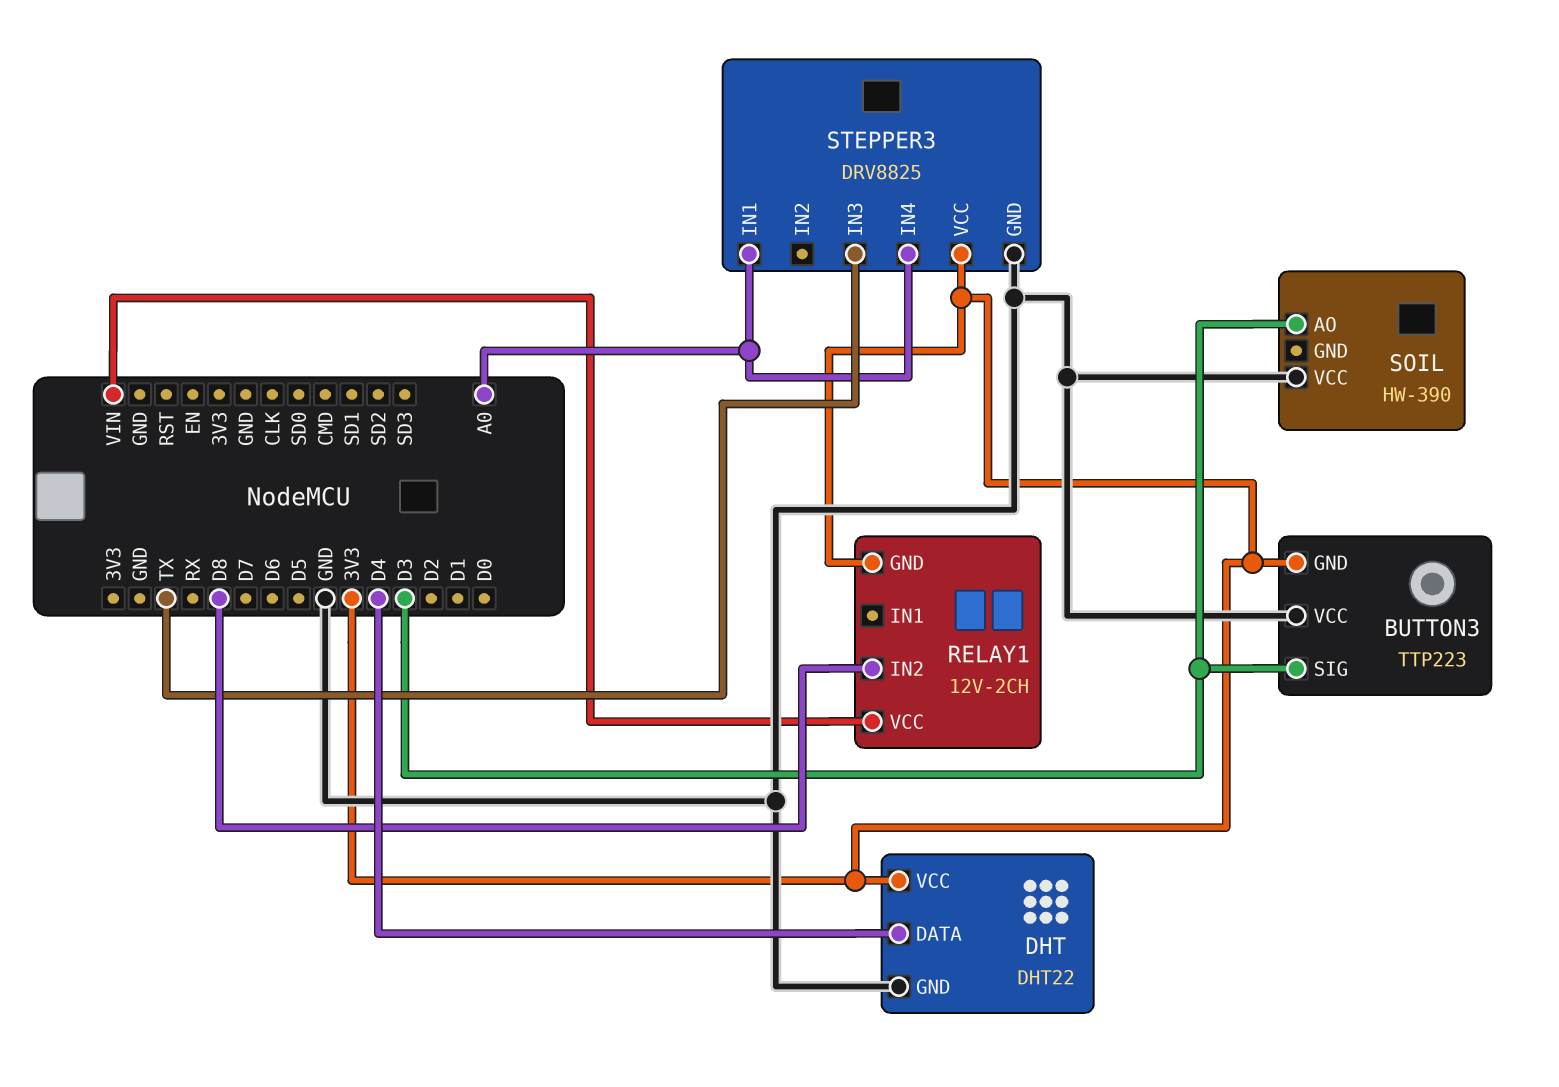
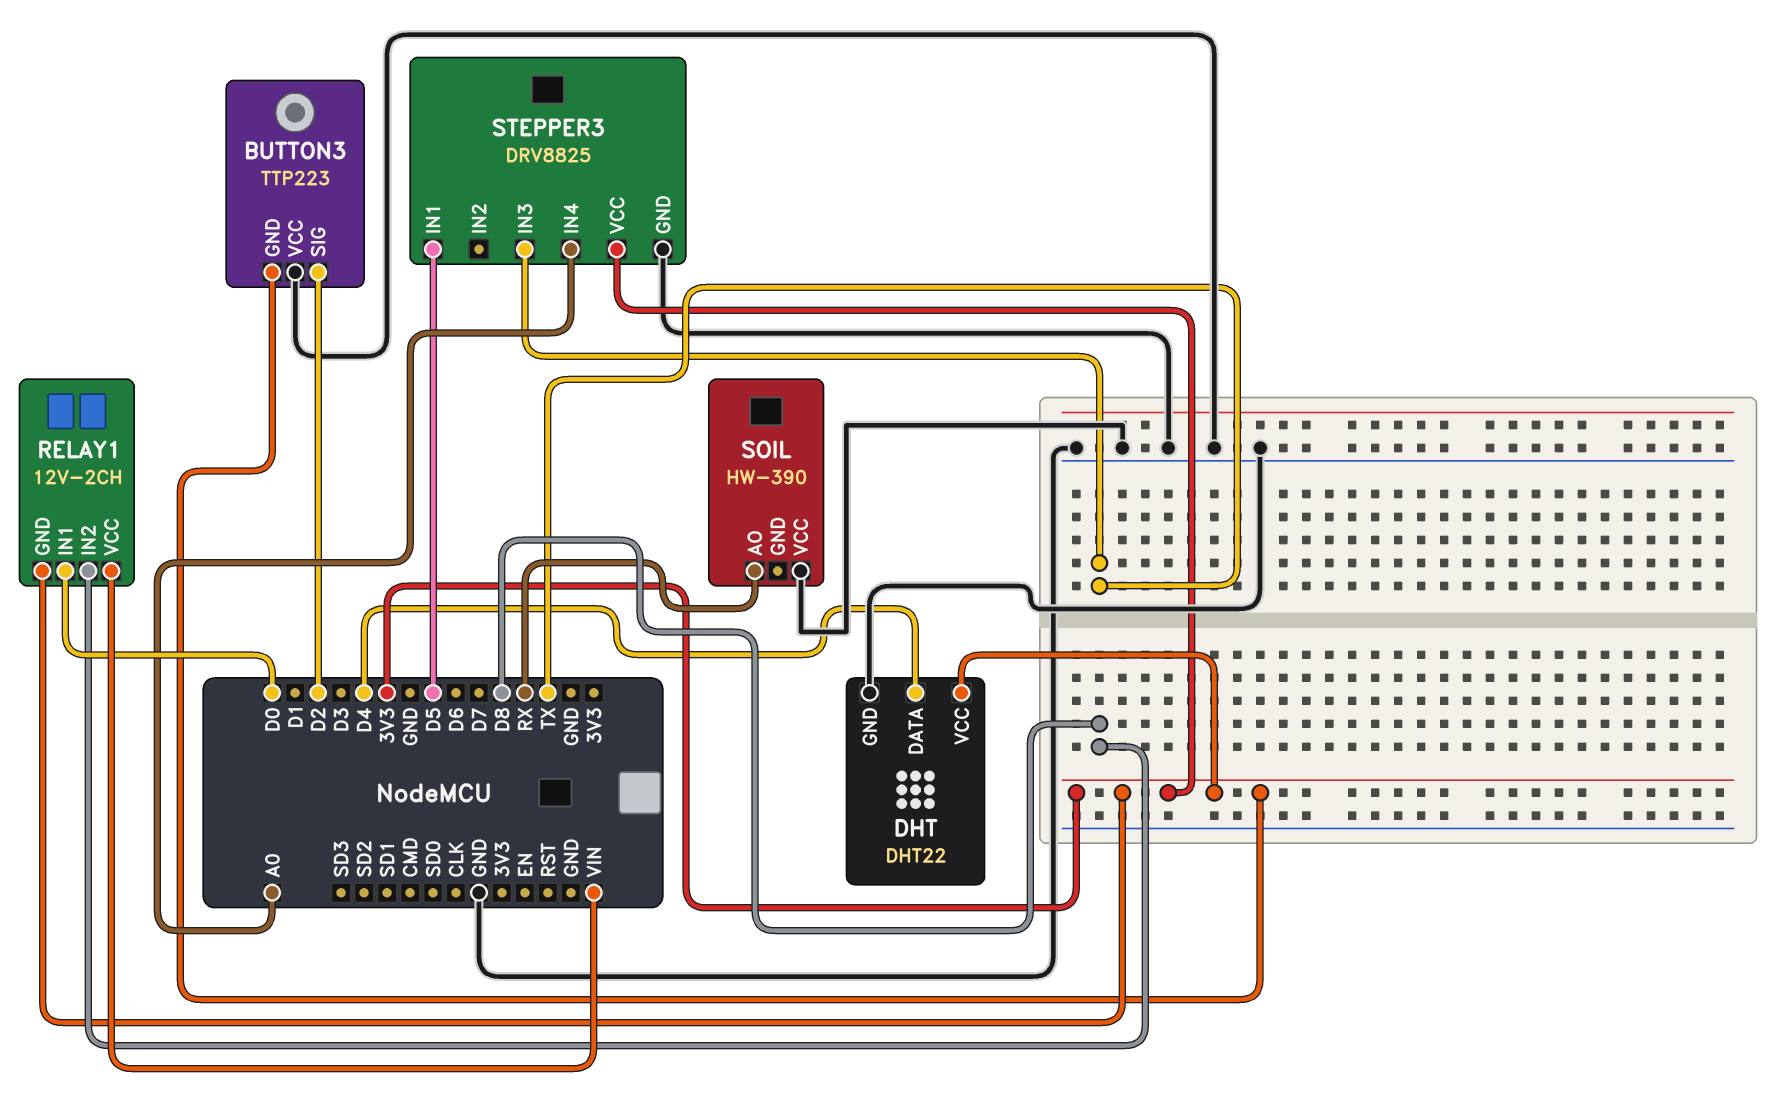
BUTTON3 pin SIG: D3 -> D2
RELAY1 pin IN1: none -> D0
SOIL pin AO: D3 -> RX
STEPPER3 pin IN1: A0 -> D5

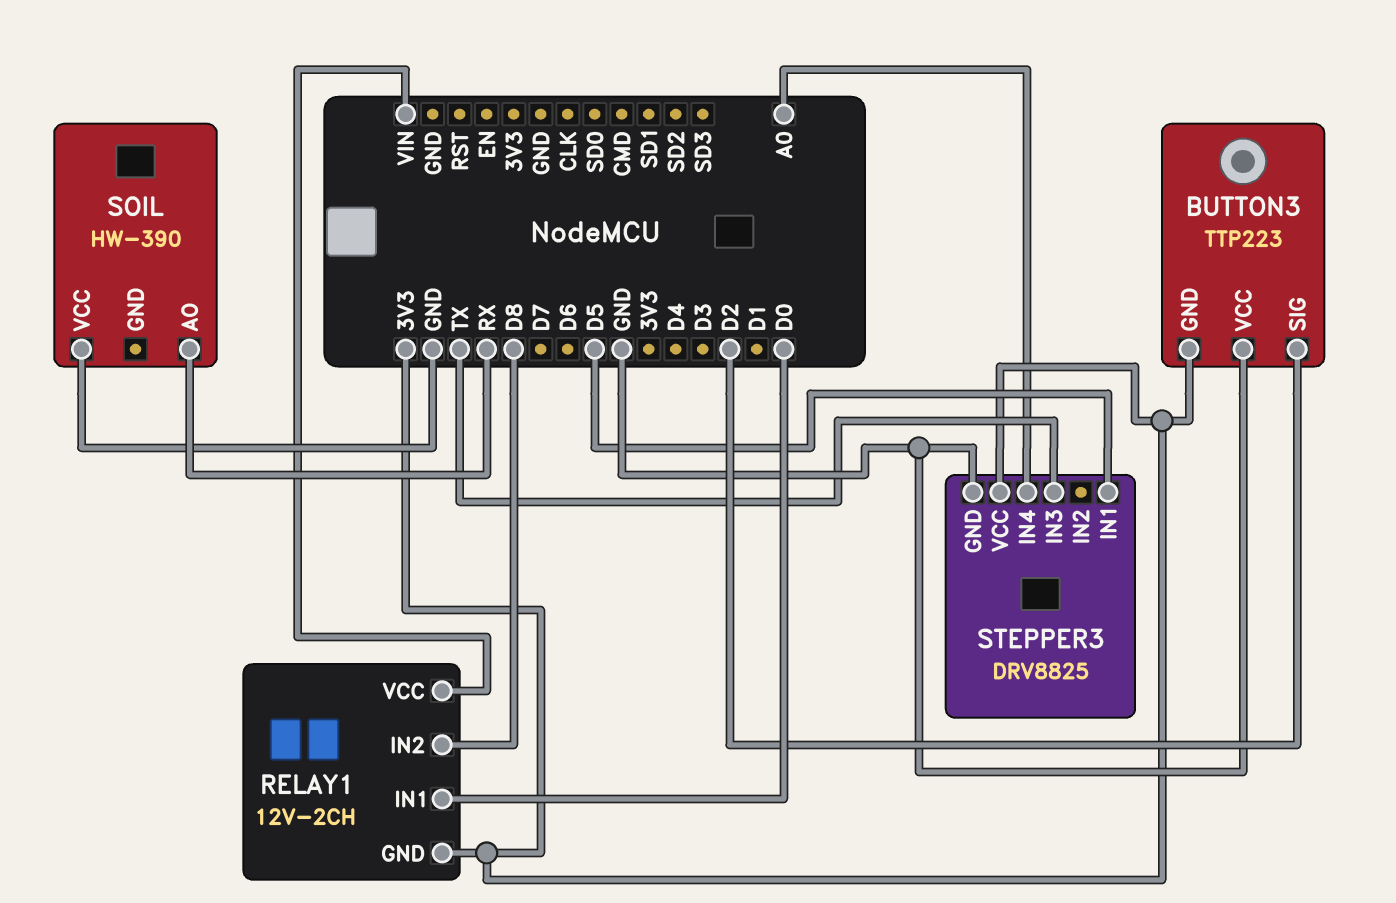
DHT: DHT22 -> none
DHT pin DATA: D4 -> none
DHT pin GND: GND -> none
DHT pin VCC: 3V3 -> none

